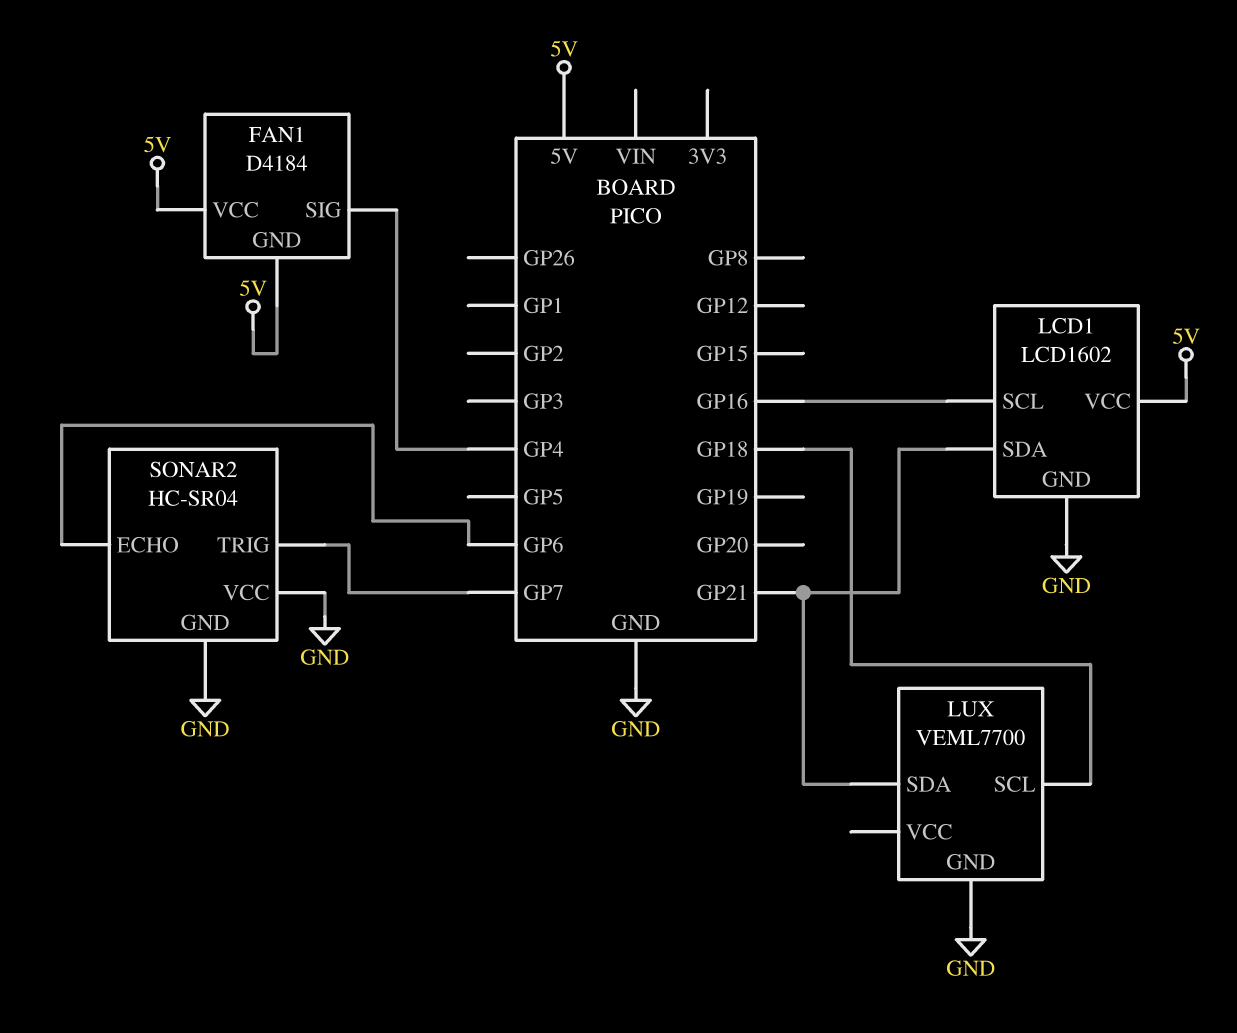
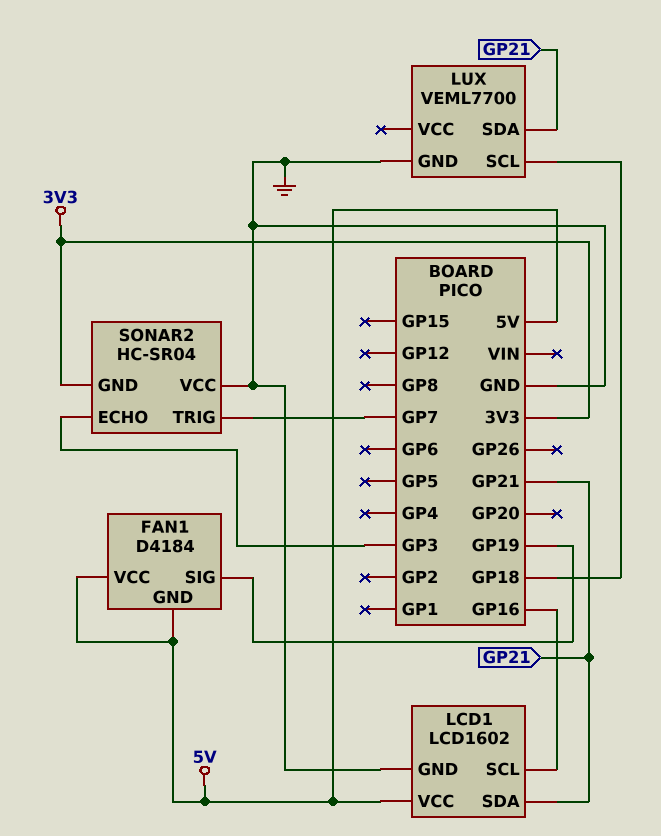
FAN1 pin SIG: GP4 -> GP19
SONAR2 pin ECHO: GP6 -> GP3
SONAR2 pin GND: GND -> 3V3

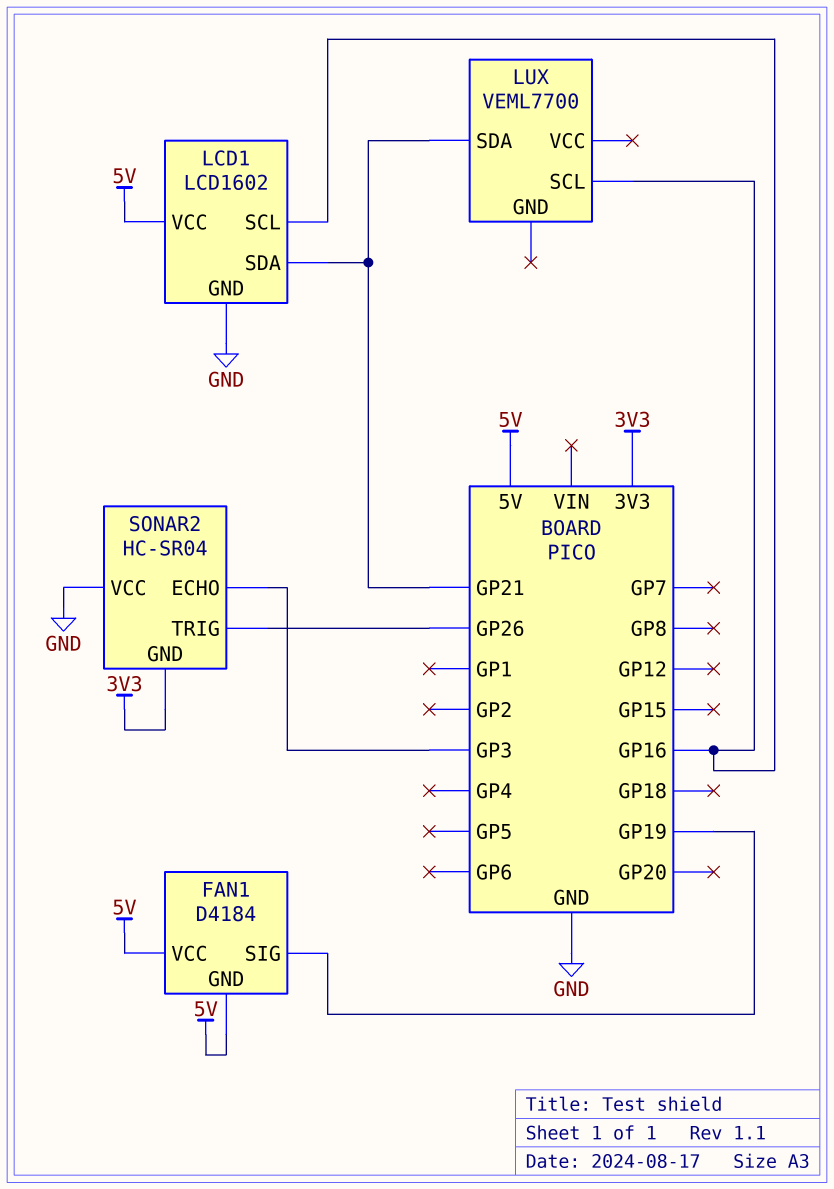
LUX pin GND: GND -> none
LUX pin SCL: GP18 -> GP16
SONAR2 pin TRIG: GP7 -> GP26

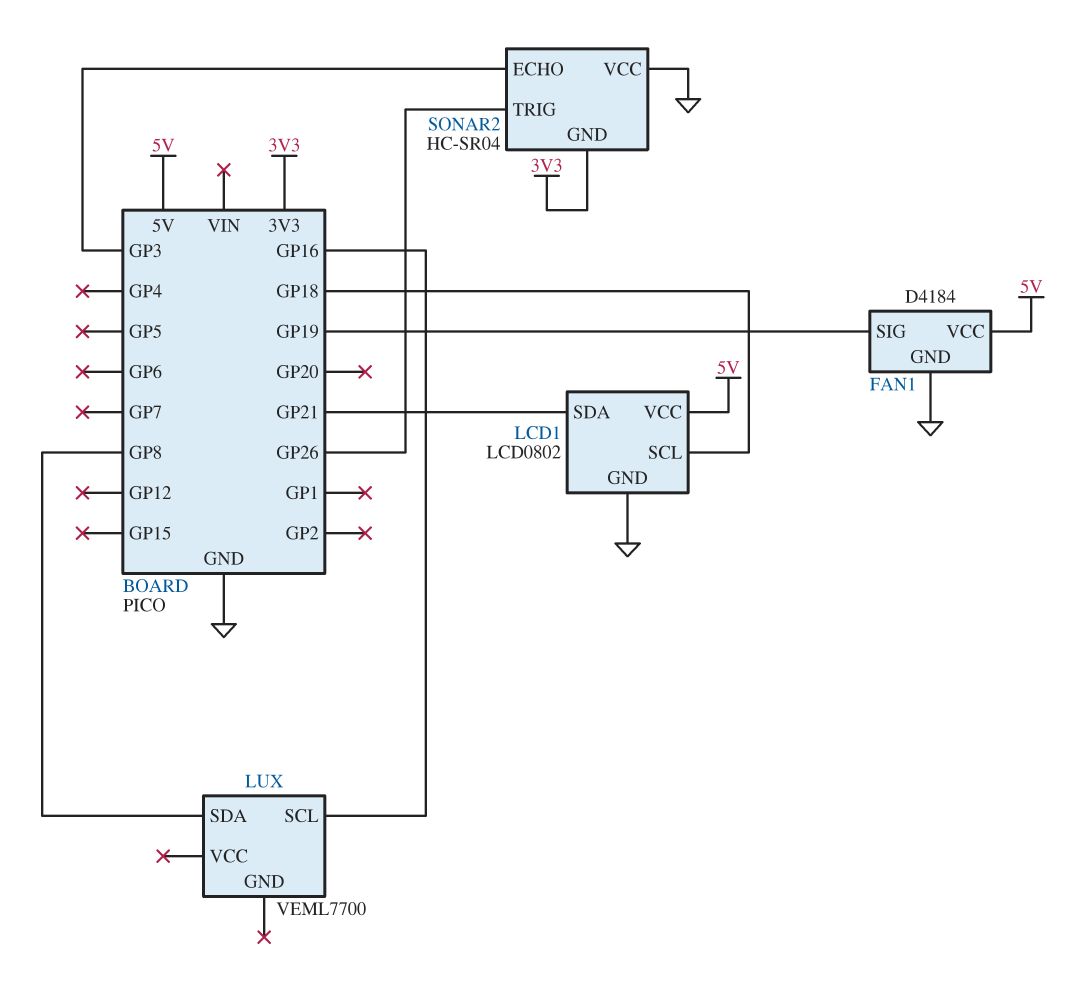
FAN1 pin GND: 5V -> GND
LCD1: LCD1602 -> LCD0802
LCD1 pin SCL: GP16 -> GP18
LUX pin SDA: GP21 -> GP8

